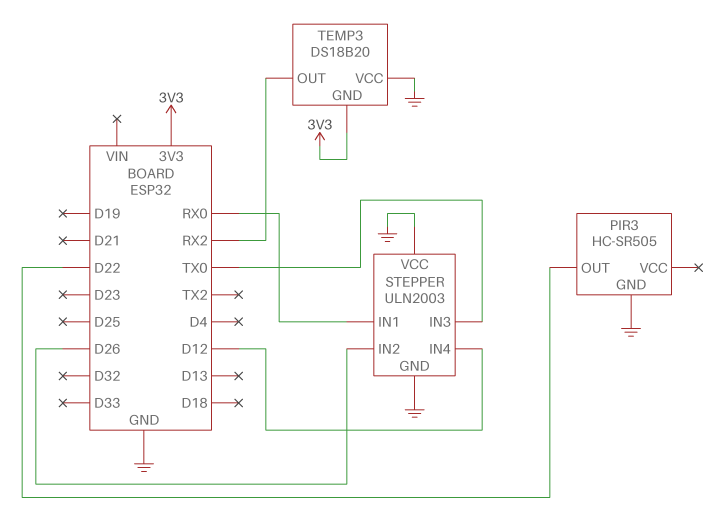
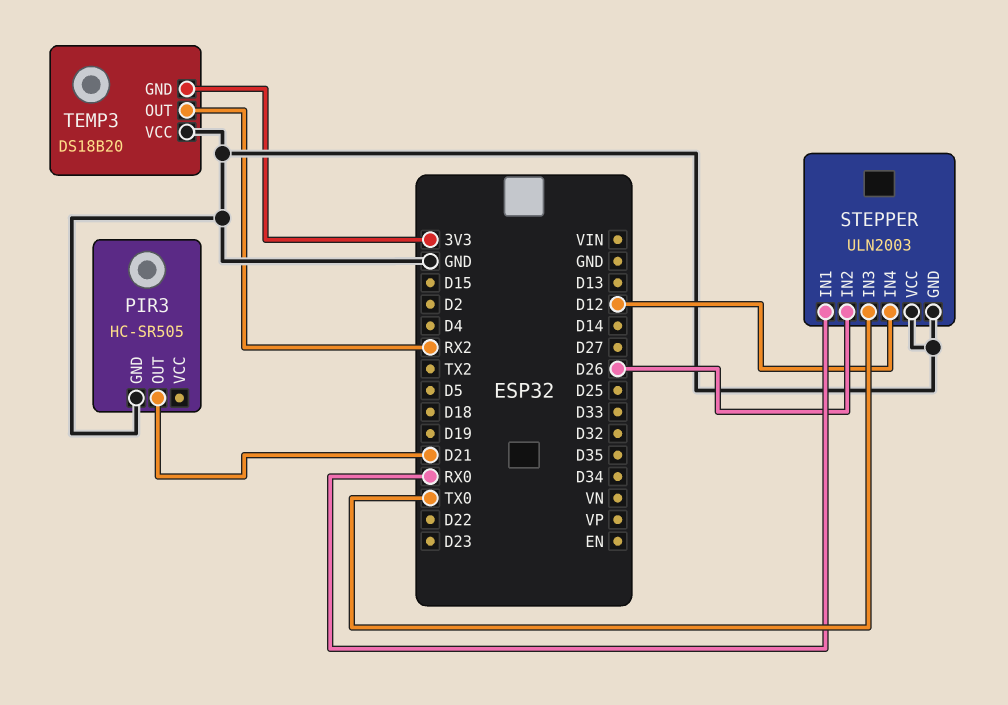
PIR3 pin OUT: D22 -> D21

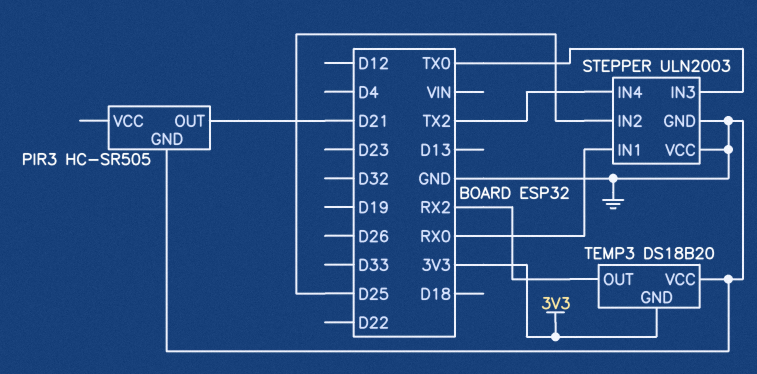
STEPPER pin IN2: D26 -> D25
STEPPER pin IN4: D12 -> TX2

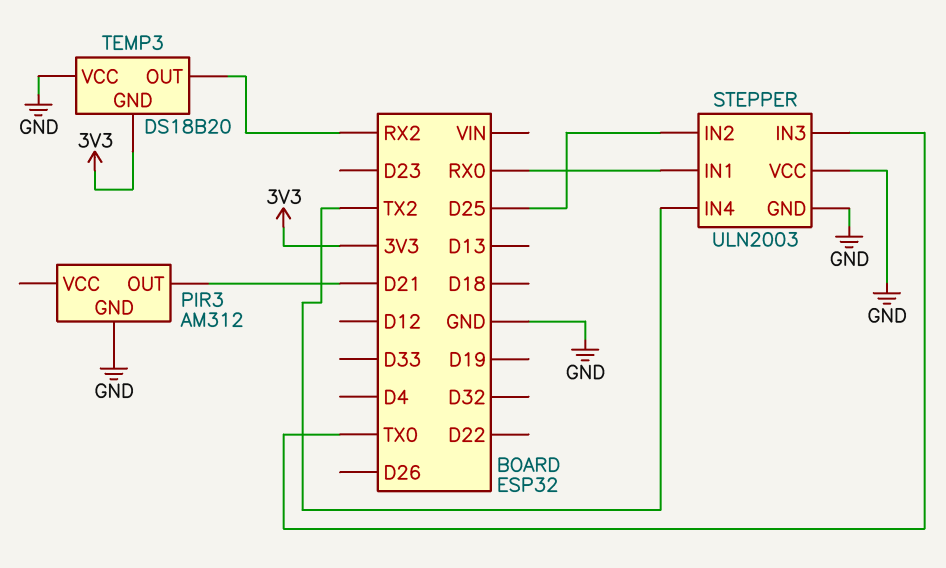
PIR3: HC-SR505 -> AM312

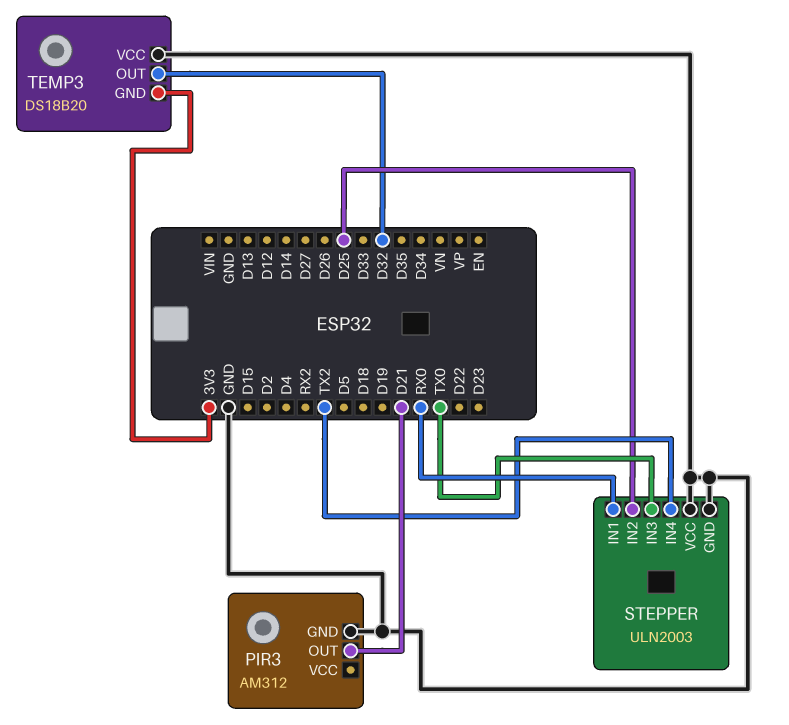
TEMP3 pin OUT: RX2 -> D32

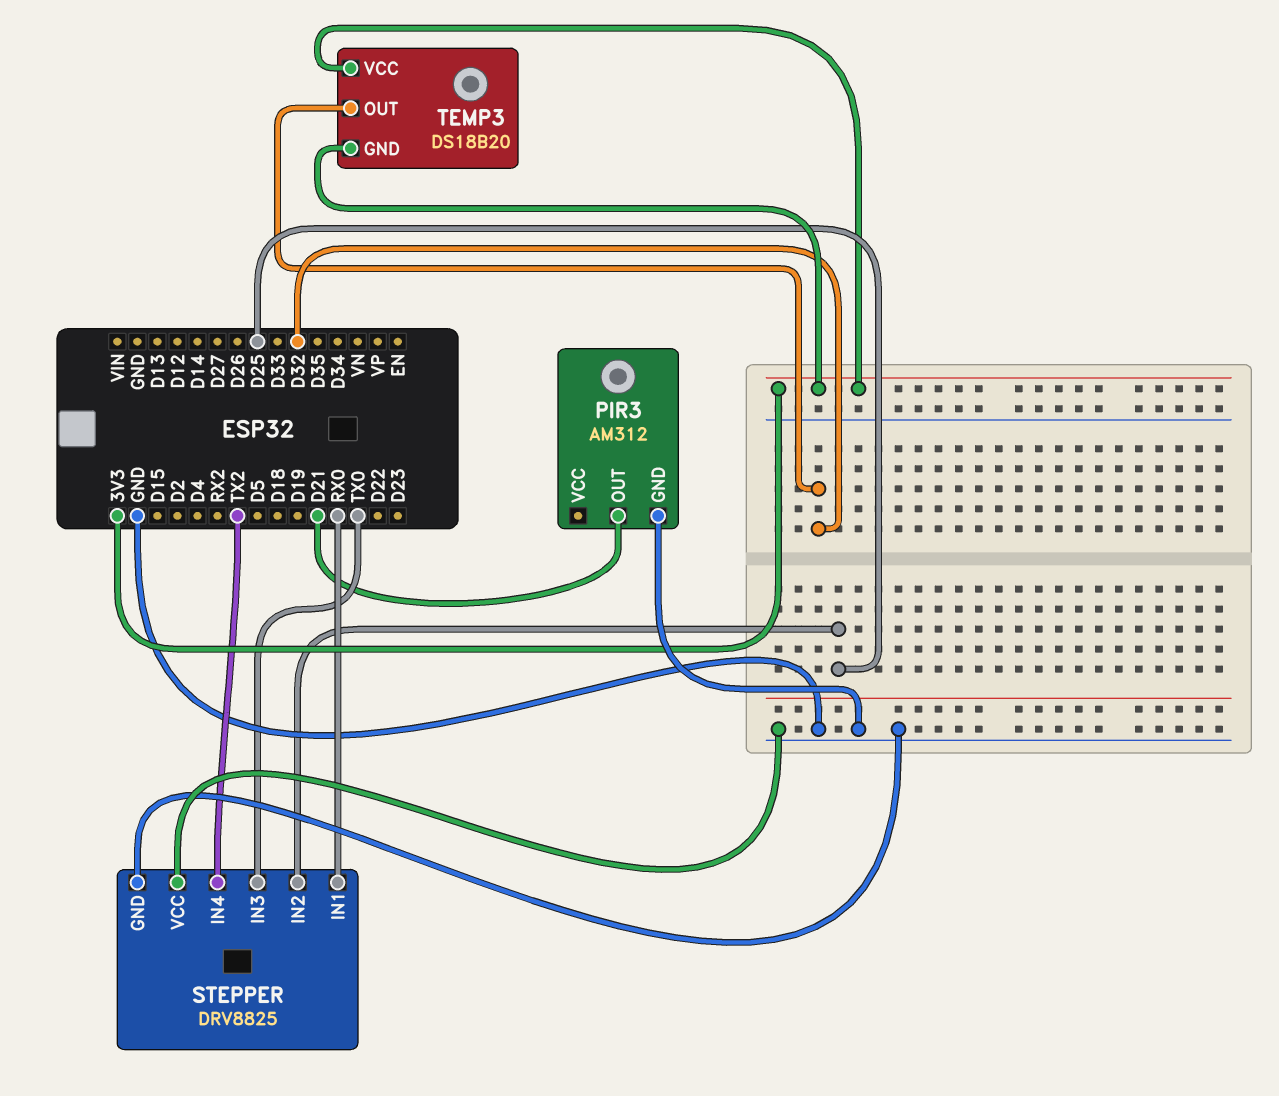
STEPPER: ULN2003 -> DRV8825
TEMP3 pin VCC: GND -> 3V3

